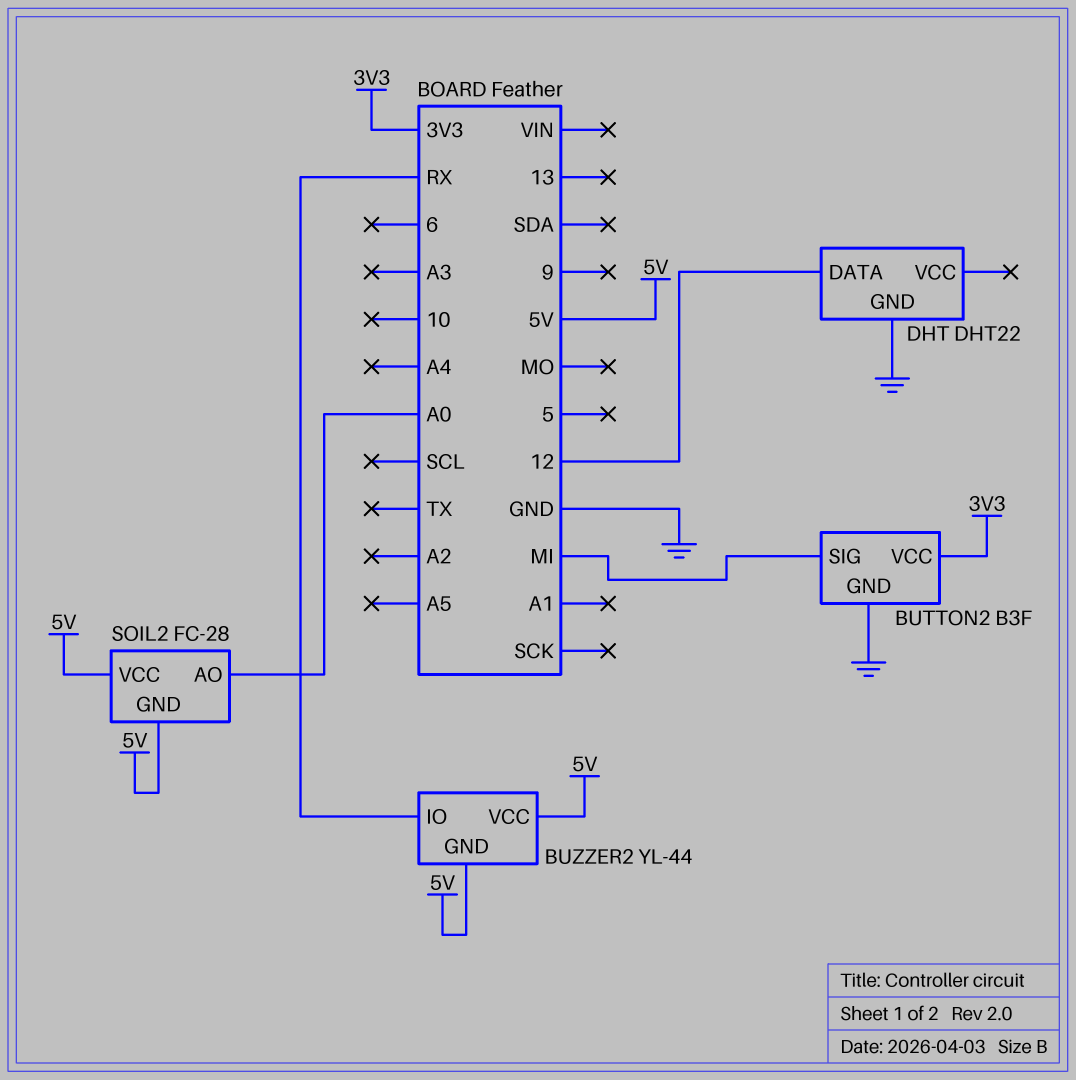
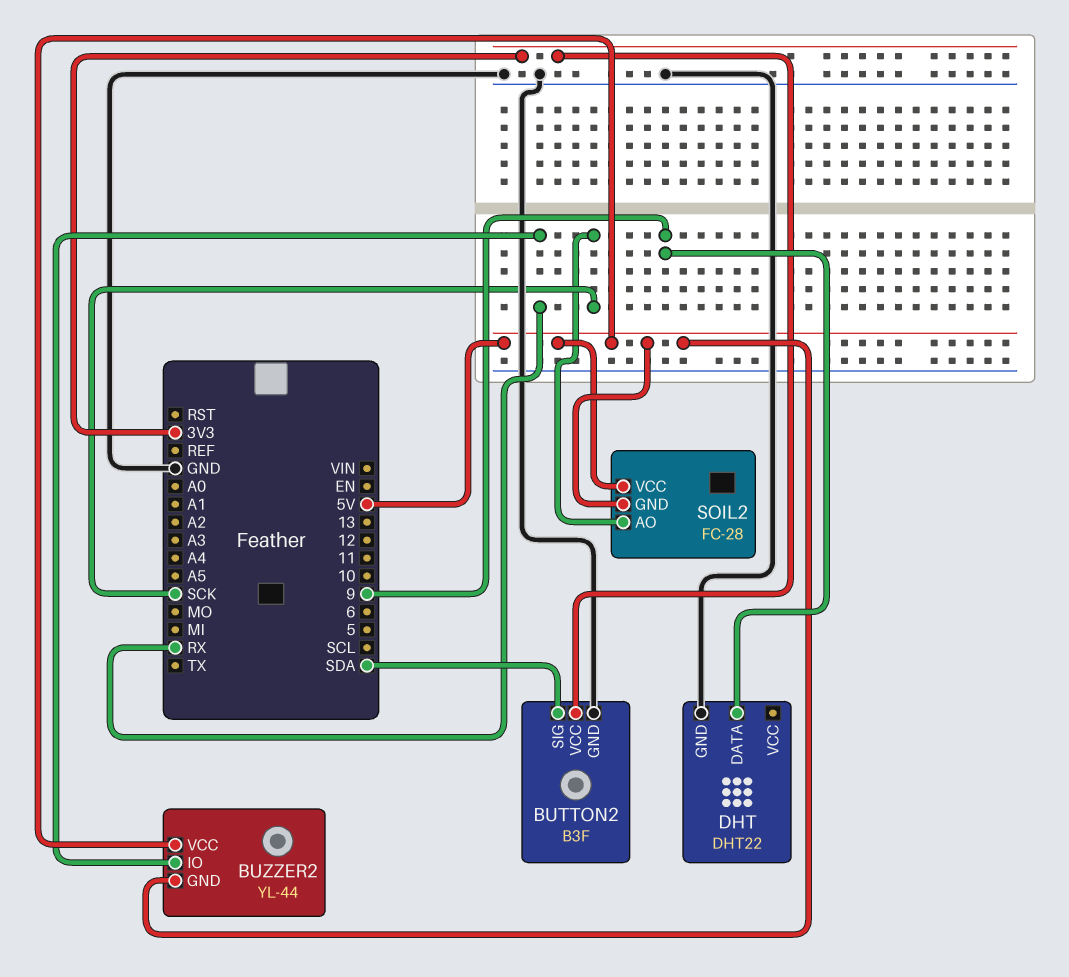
BUTTON2 pin SIG: MI -> SDA
DHT pin DATA: 12 -> 9
SOIL2 pin AO: A0 -> SCK

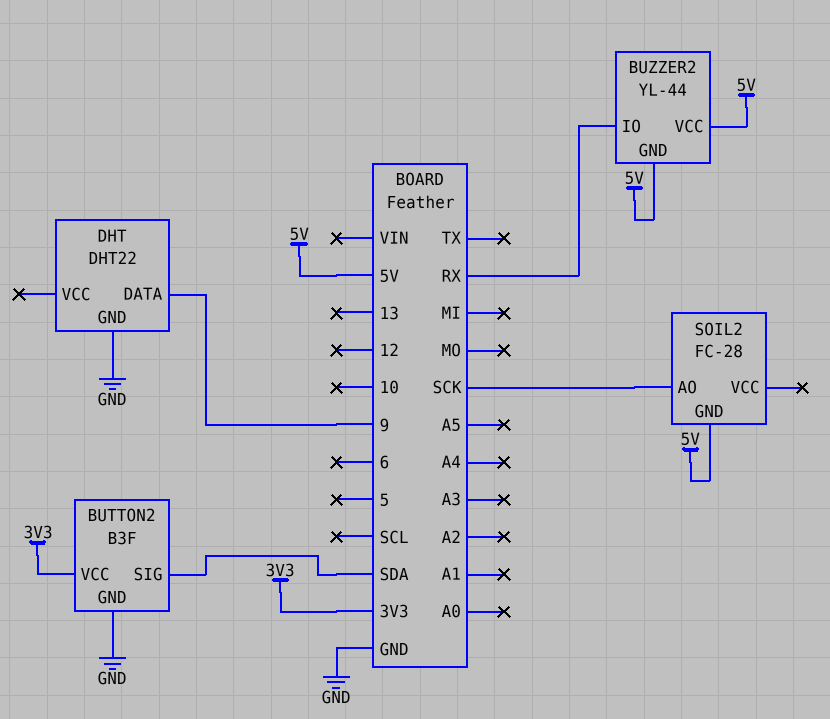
SOIL2 pin VCC: 5V -> none

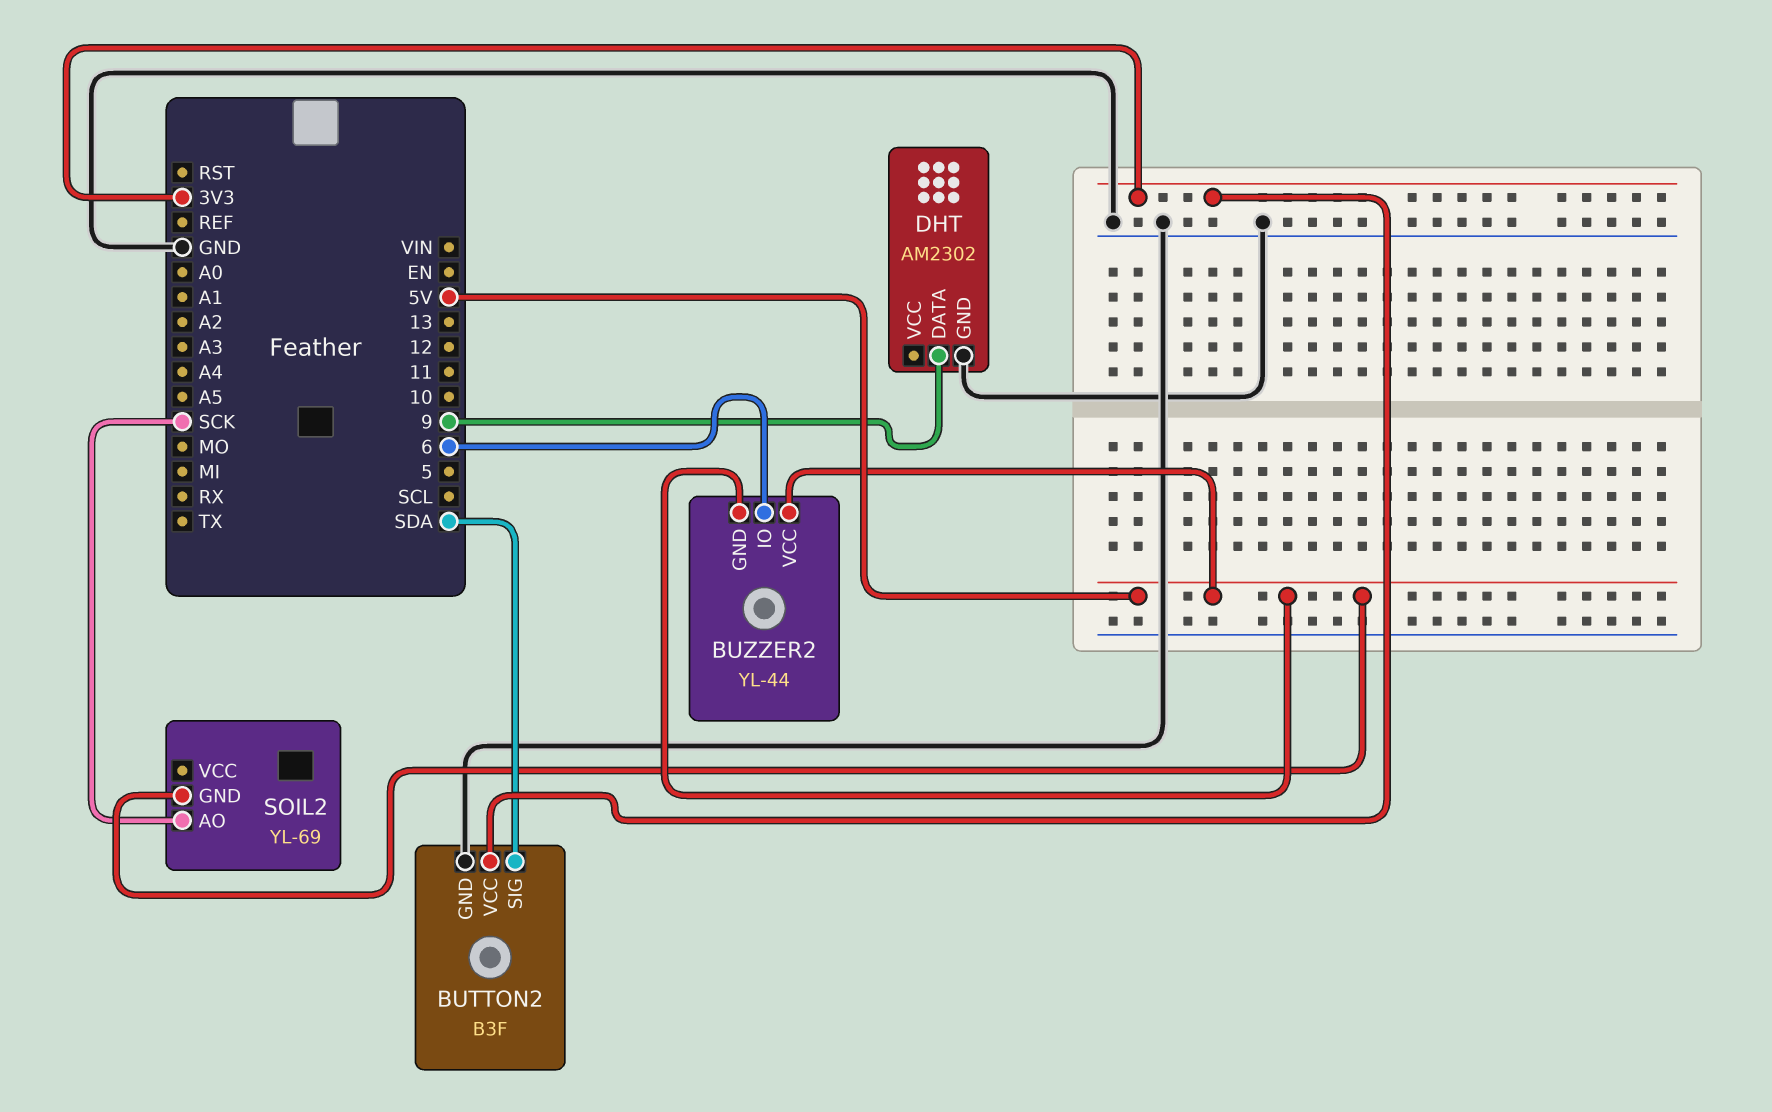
BUZZER2 pin IO: RX -> 6
DHT: DHT22 -> AM2302
SOIL2: FC-28 -> YL-69

